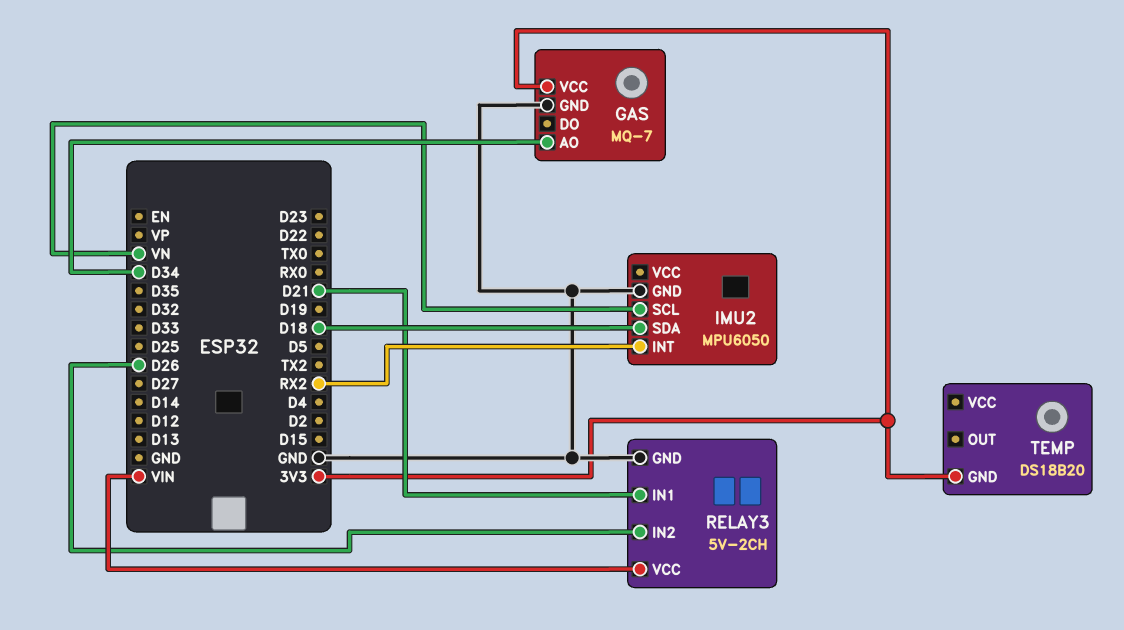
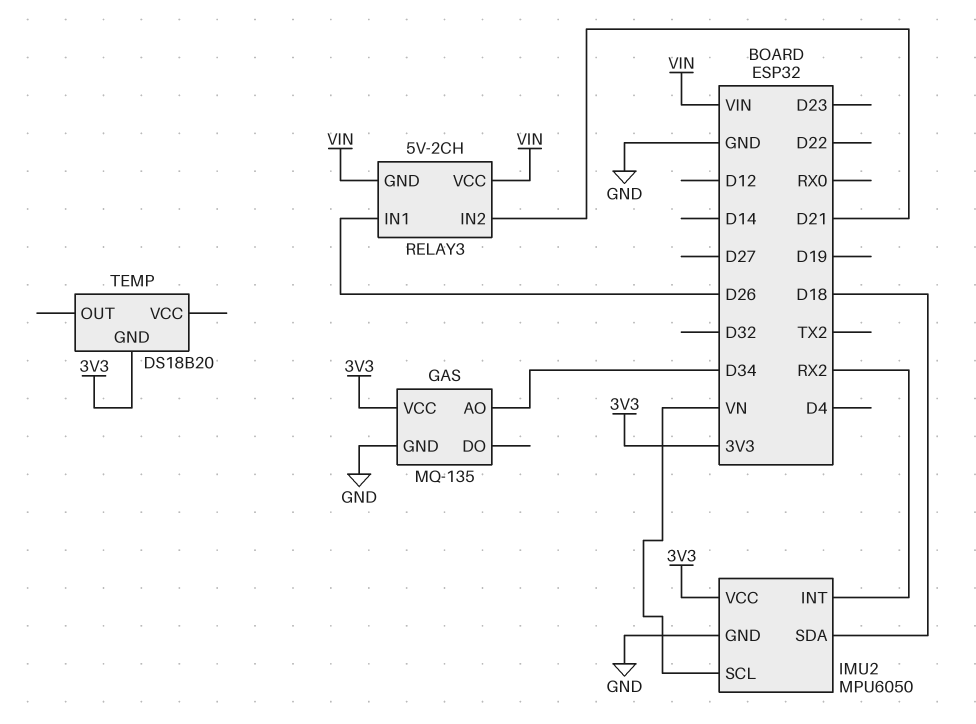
GAS: MQ-7 -> MQ-135
IMU2 pin VCC: none -> 3V3
RELAY3 pin GND: GND -> VIN
RELAY3 pin IN1: D21 -> D26
RELAY3 pin IN2: D26 -> D21

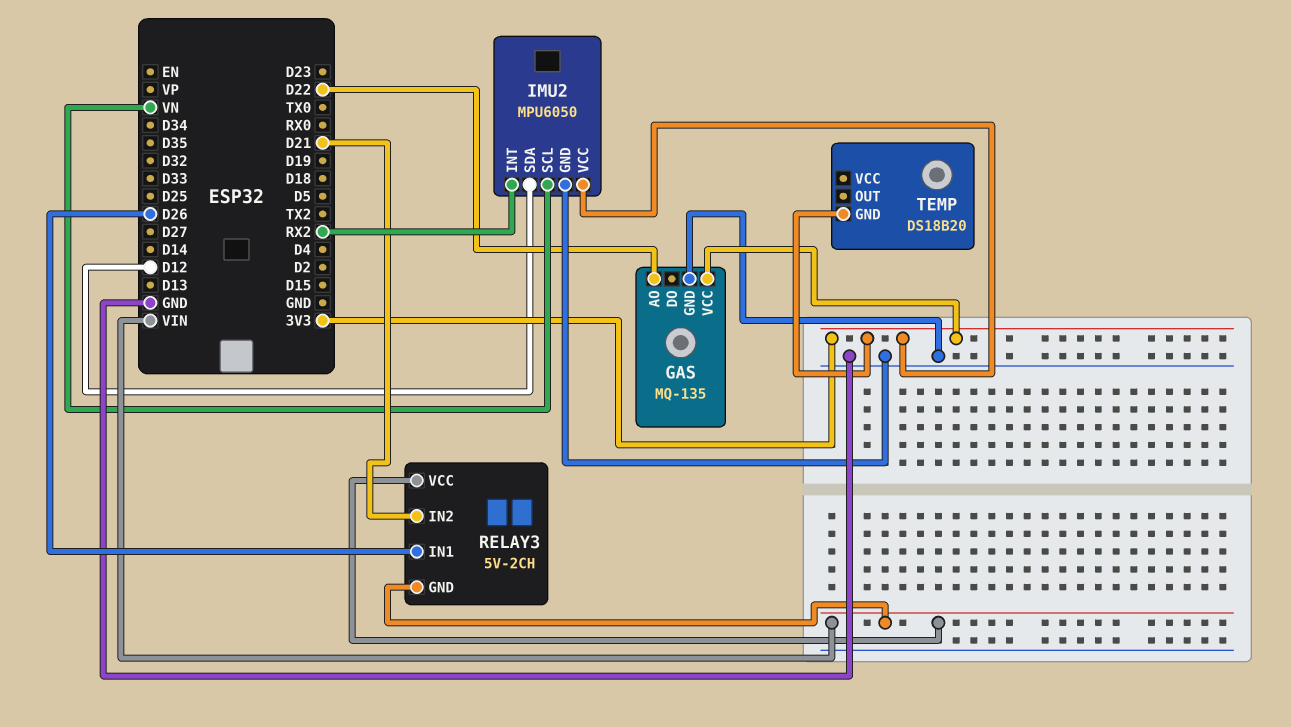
GAS pin AO: D34 -> D22
IMU2 pin SDA: D18 -> D12

